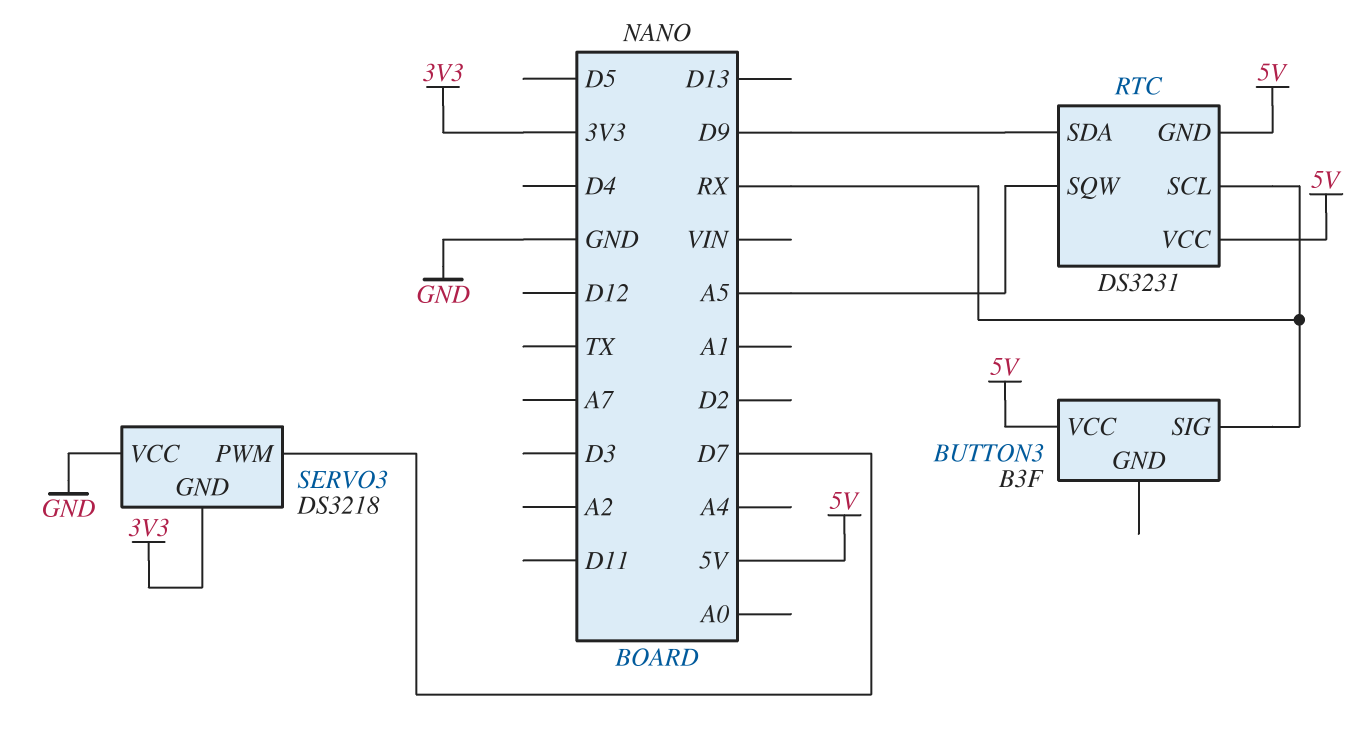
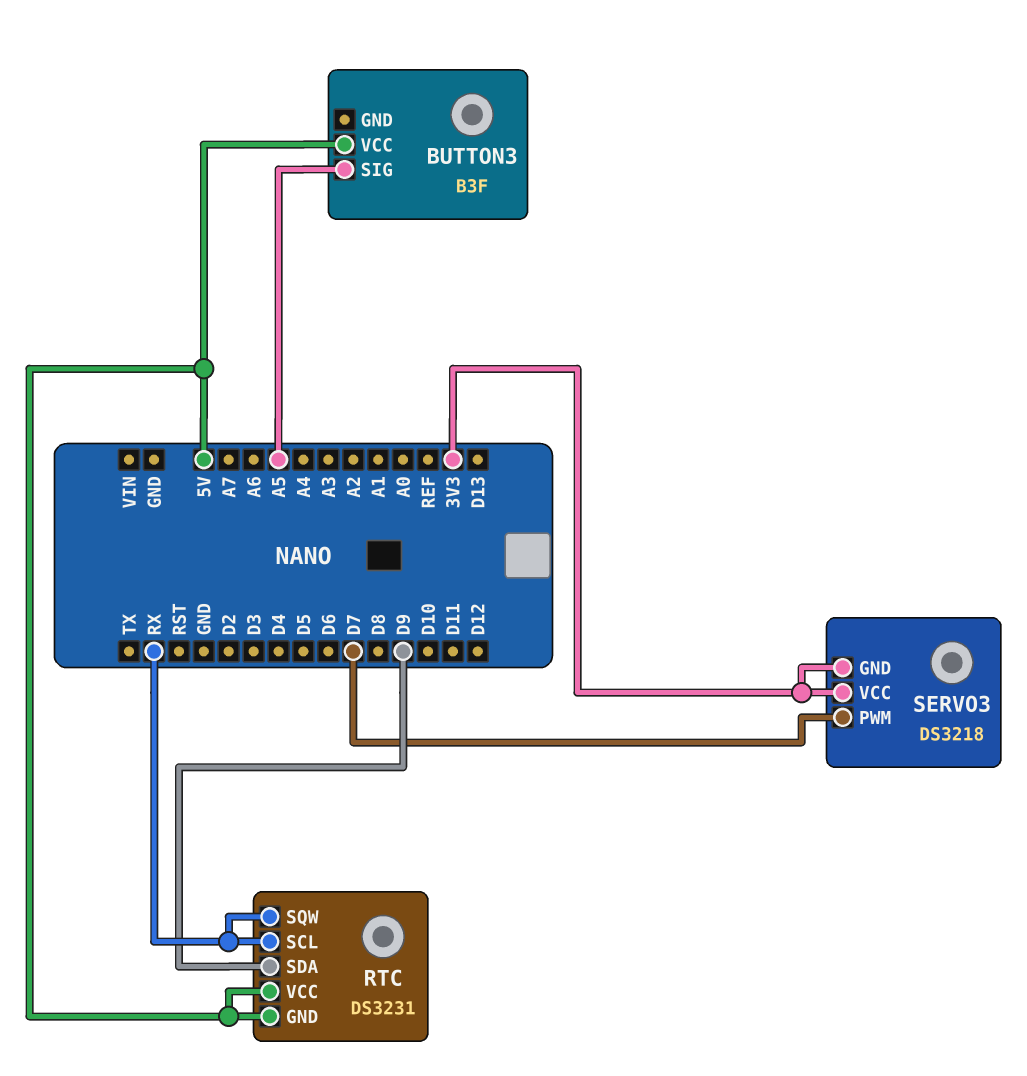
BUTTON3 pin SIG: RX -> A5
RTC pin SQW: A5 -> RX
SERVO3 pin VCC: GND -> 3V3

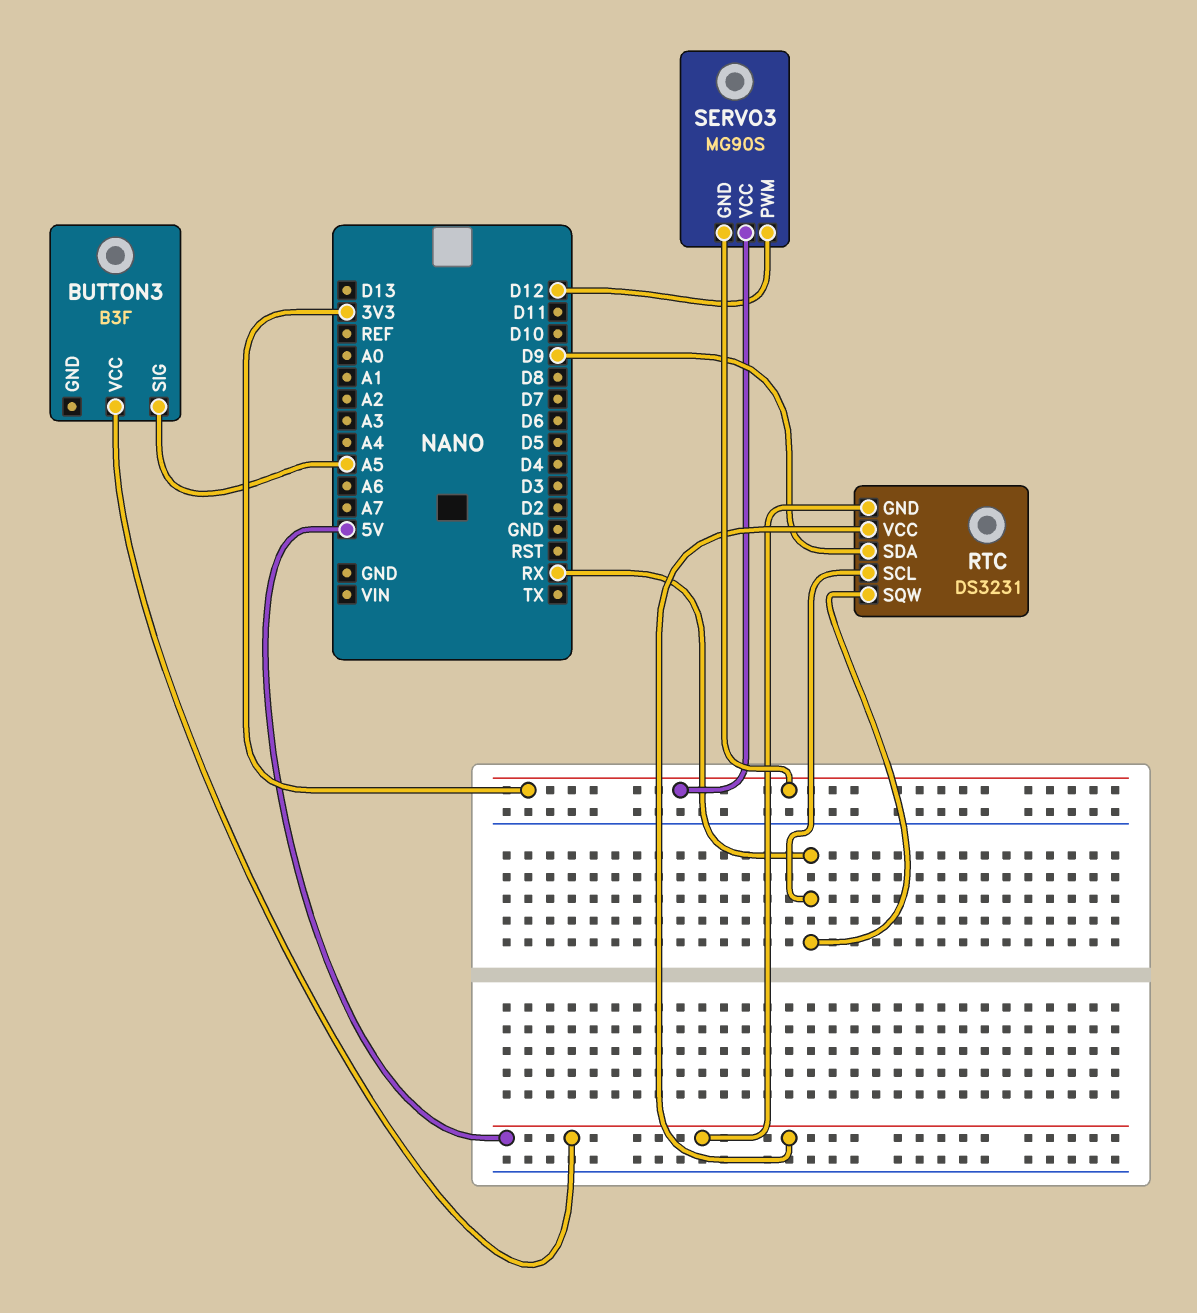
SERVO3: DS3218 -> MG90S
SERVO3 pin PWM: D7 -> D12

